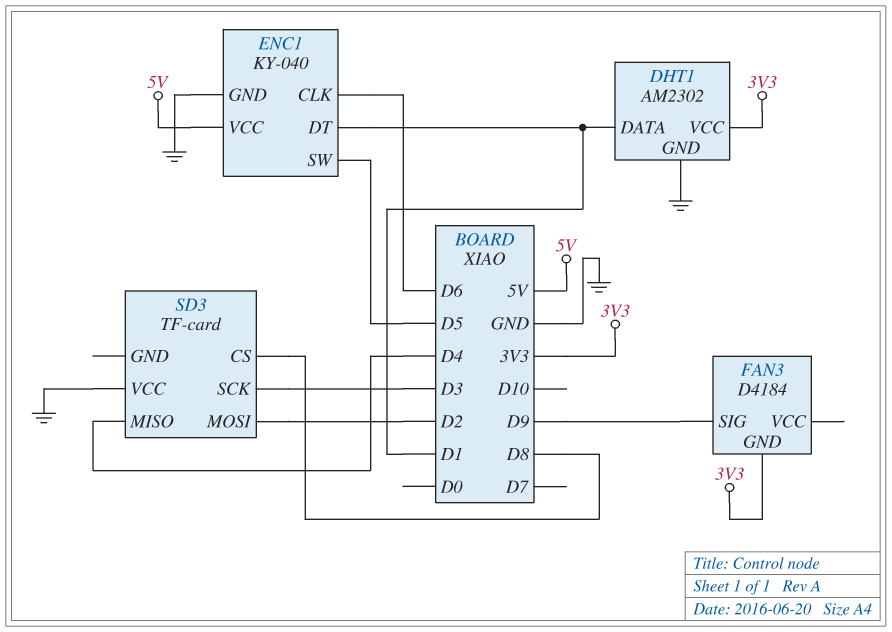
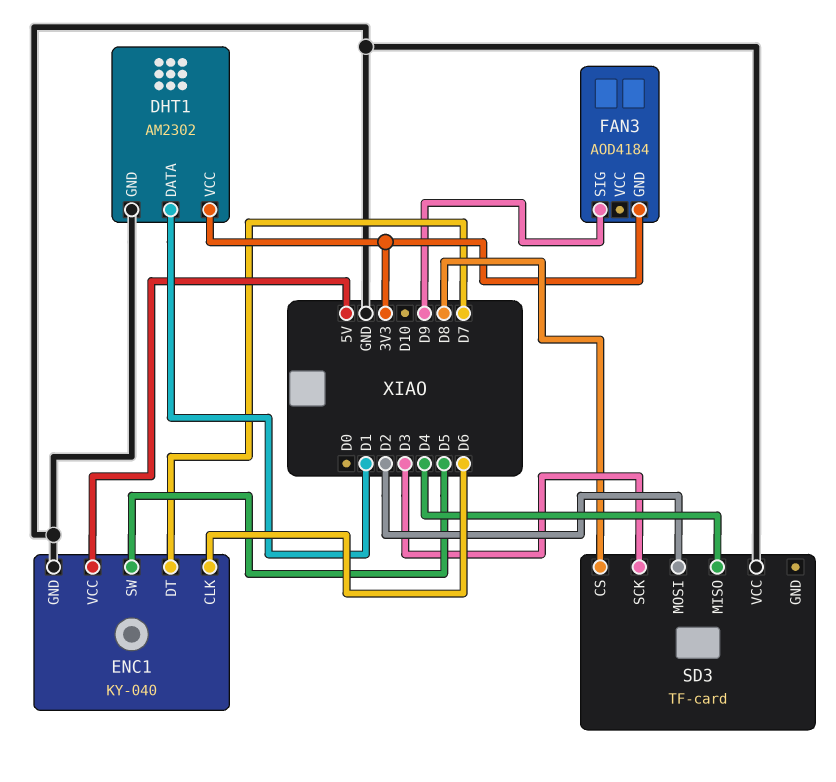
ENC1 pin DT: D1 -> D7
FAN3: D4184 -> AOD4184

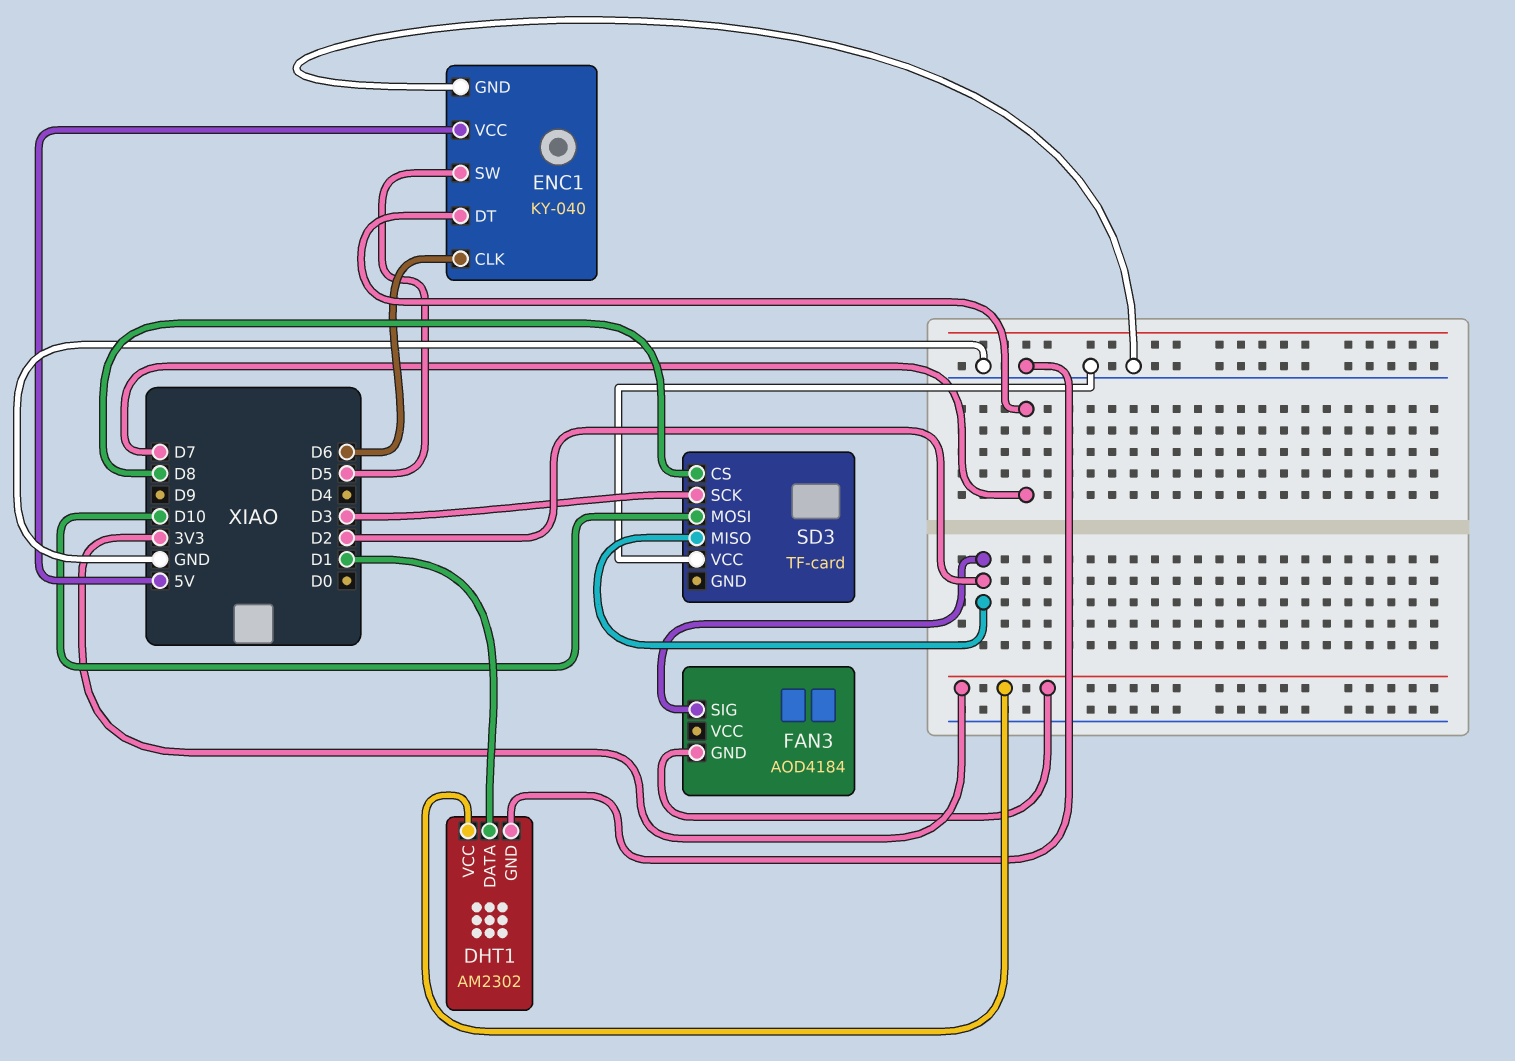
FAN3 pin SIG: D9 -> D2
SD3 pin MISO: D4 -> D2
SD3 pin MOSI: D2 -> D10

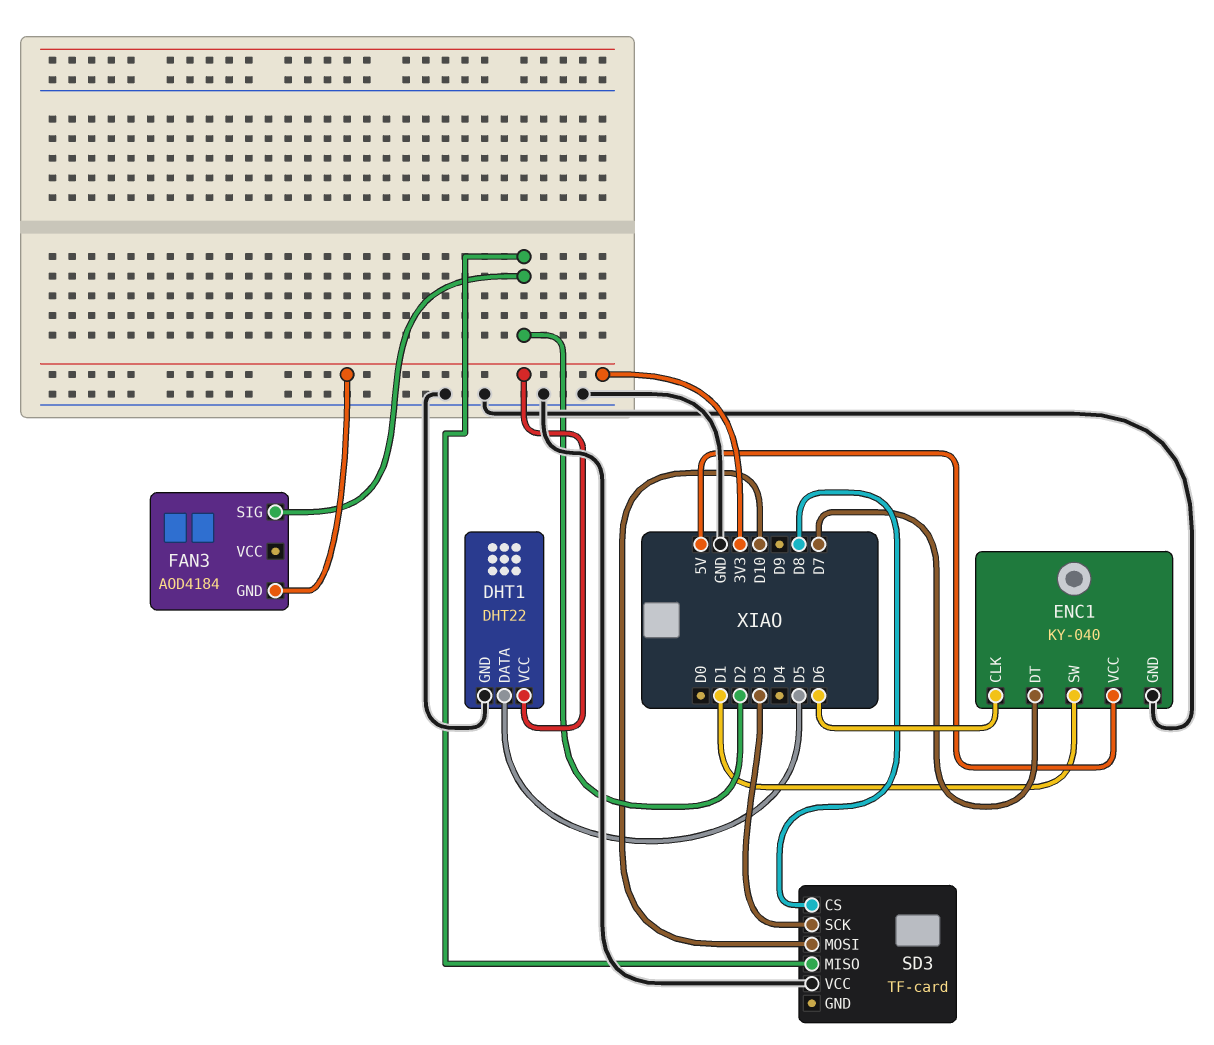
DHT1: AM2302 -> DHT22
DHT1 pin DATA: D1 -> D5
ENC1 pin SW: D5 -> D1

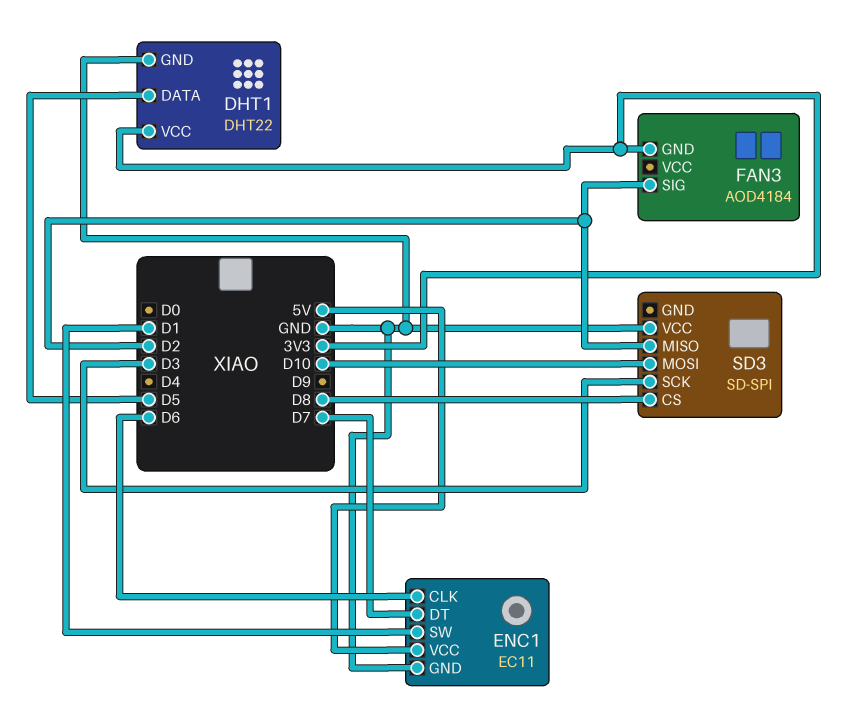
ENC1: KY-040 -> EC11
SD3: TF-card -> SD-SPI

